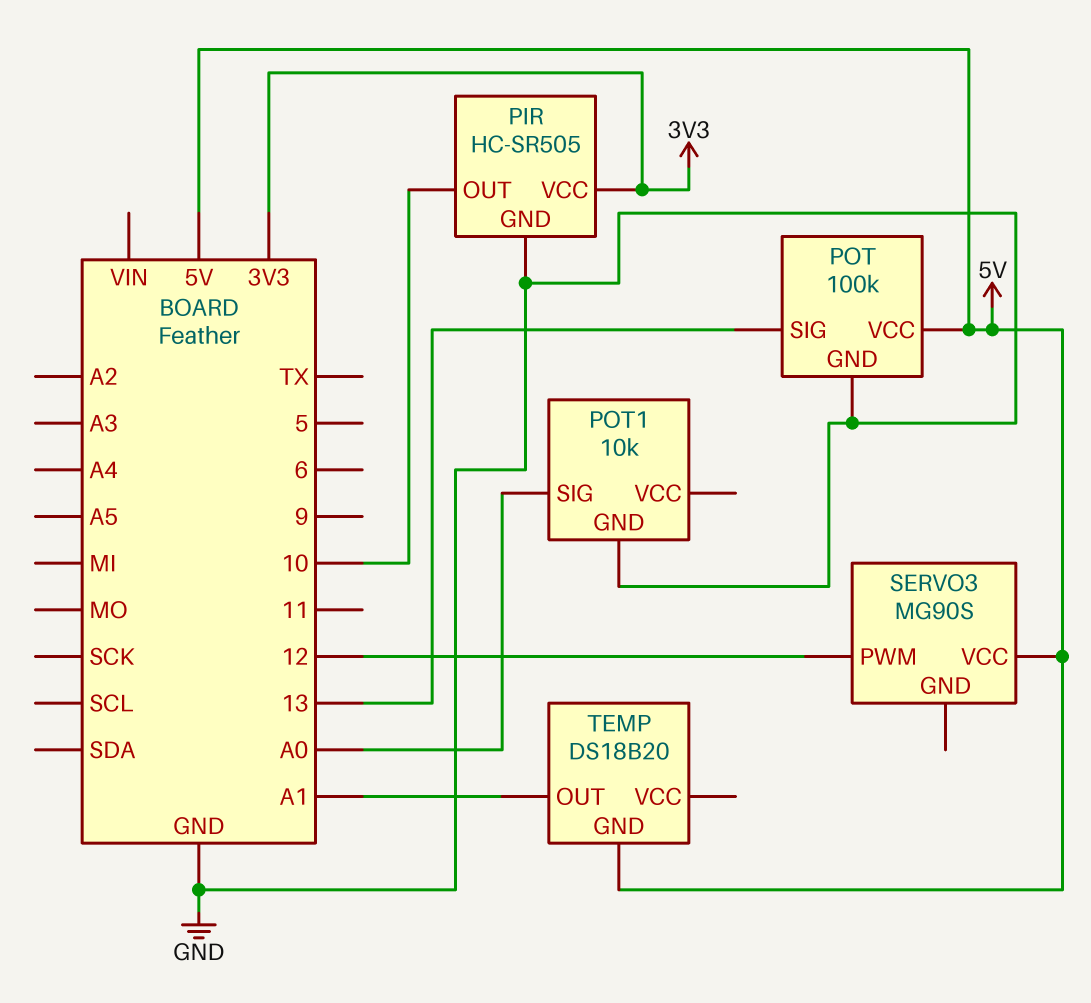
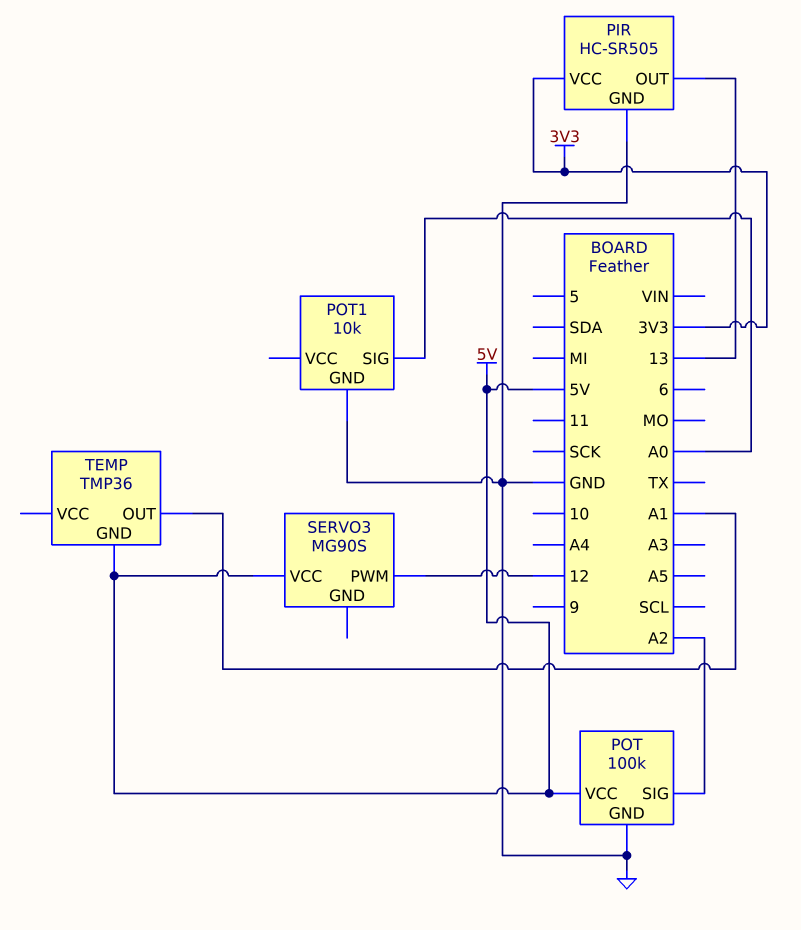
PIR pin OUT: 10 -> 13
POT pin SIG: 13 -> A2
TEMP: DS18B20 -> TMP36

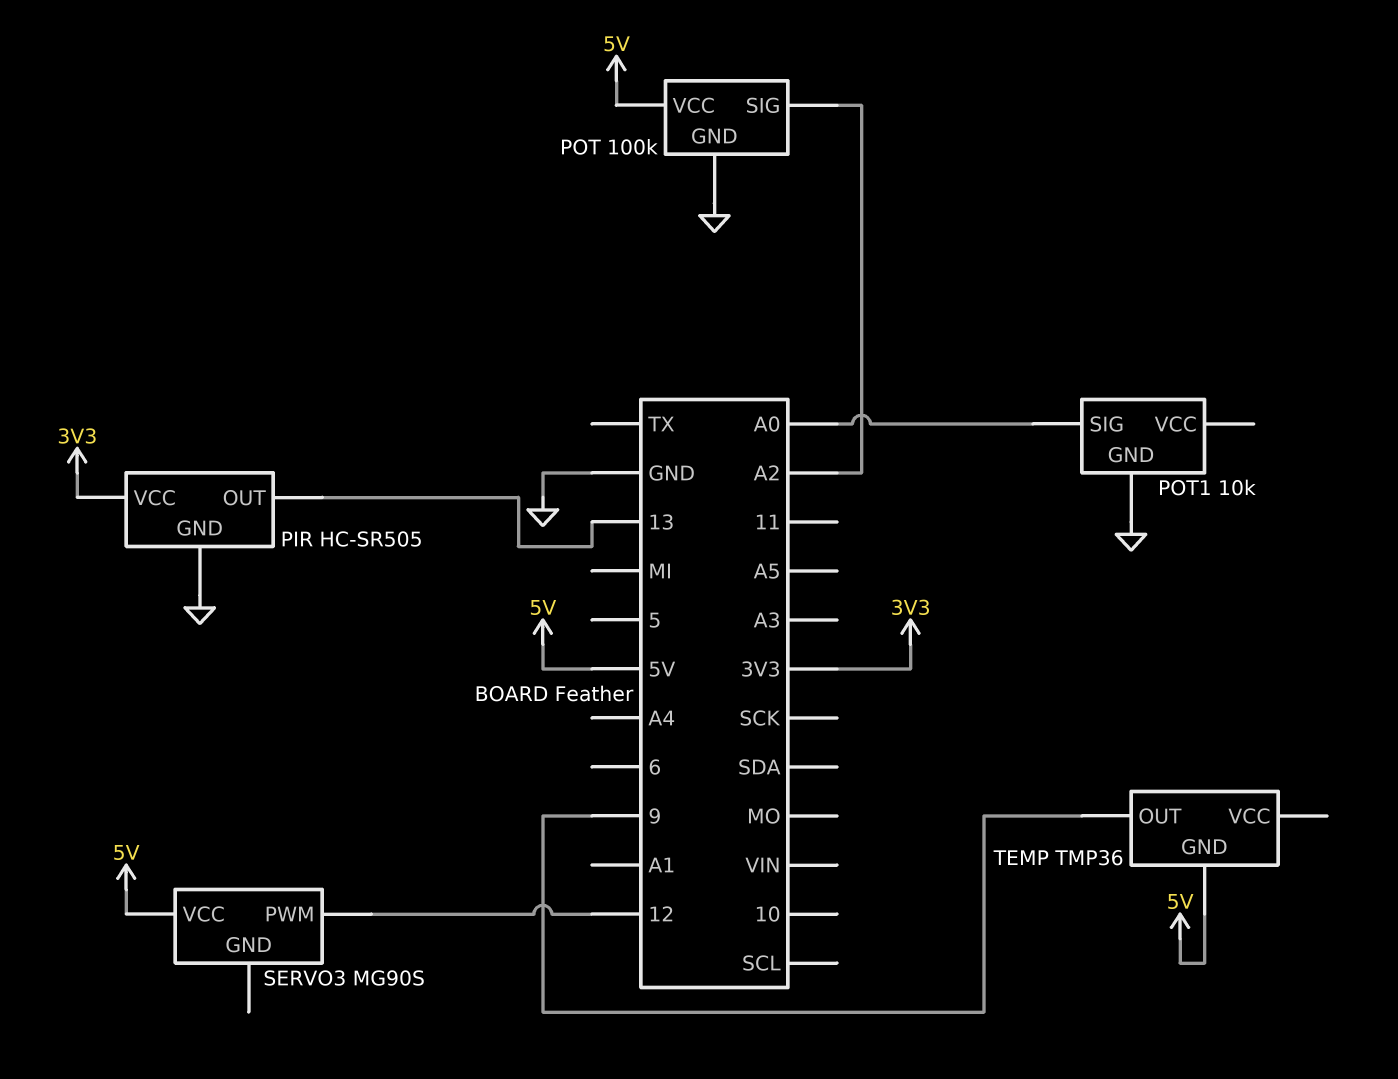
TEMP pin OUT: A1 -> 9

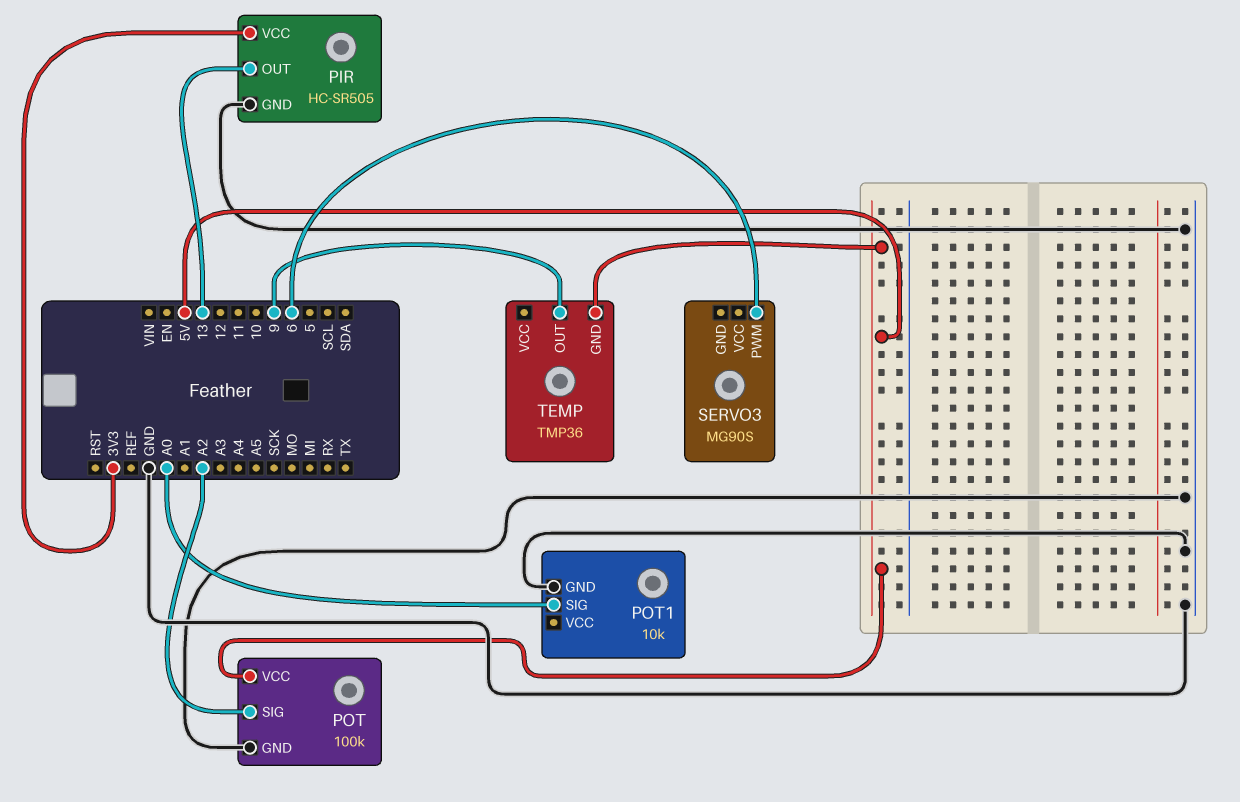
SERVO3 pin PWM: 12 -> 6
SERVO3 pin VCC: 5V -> none

